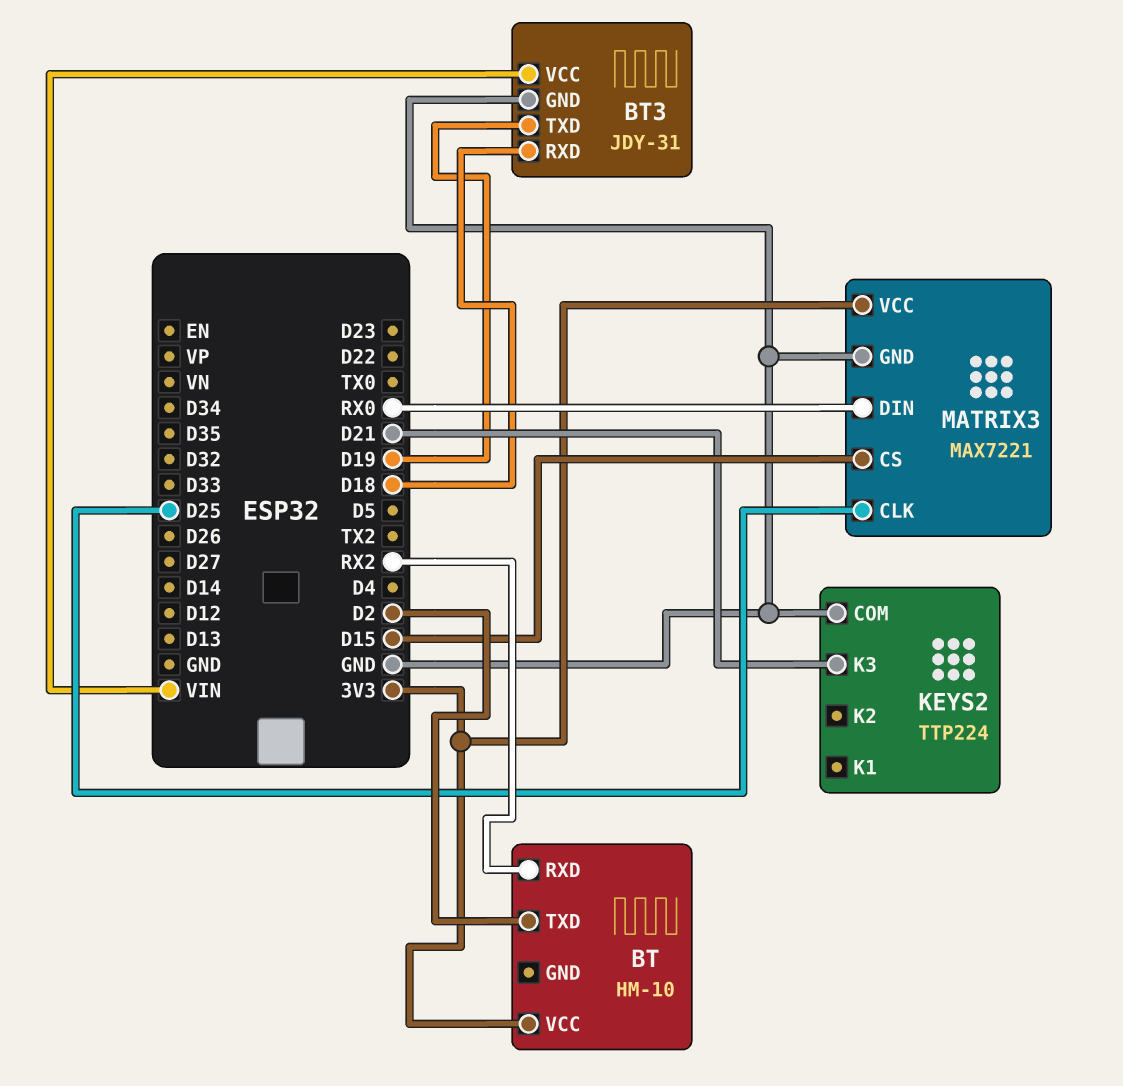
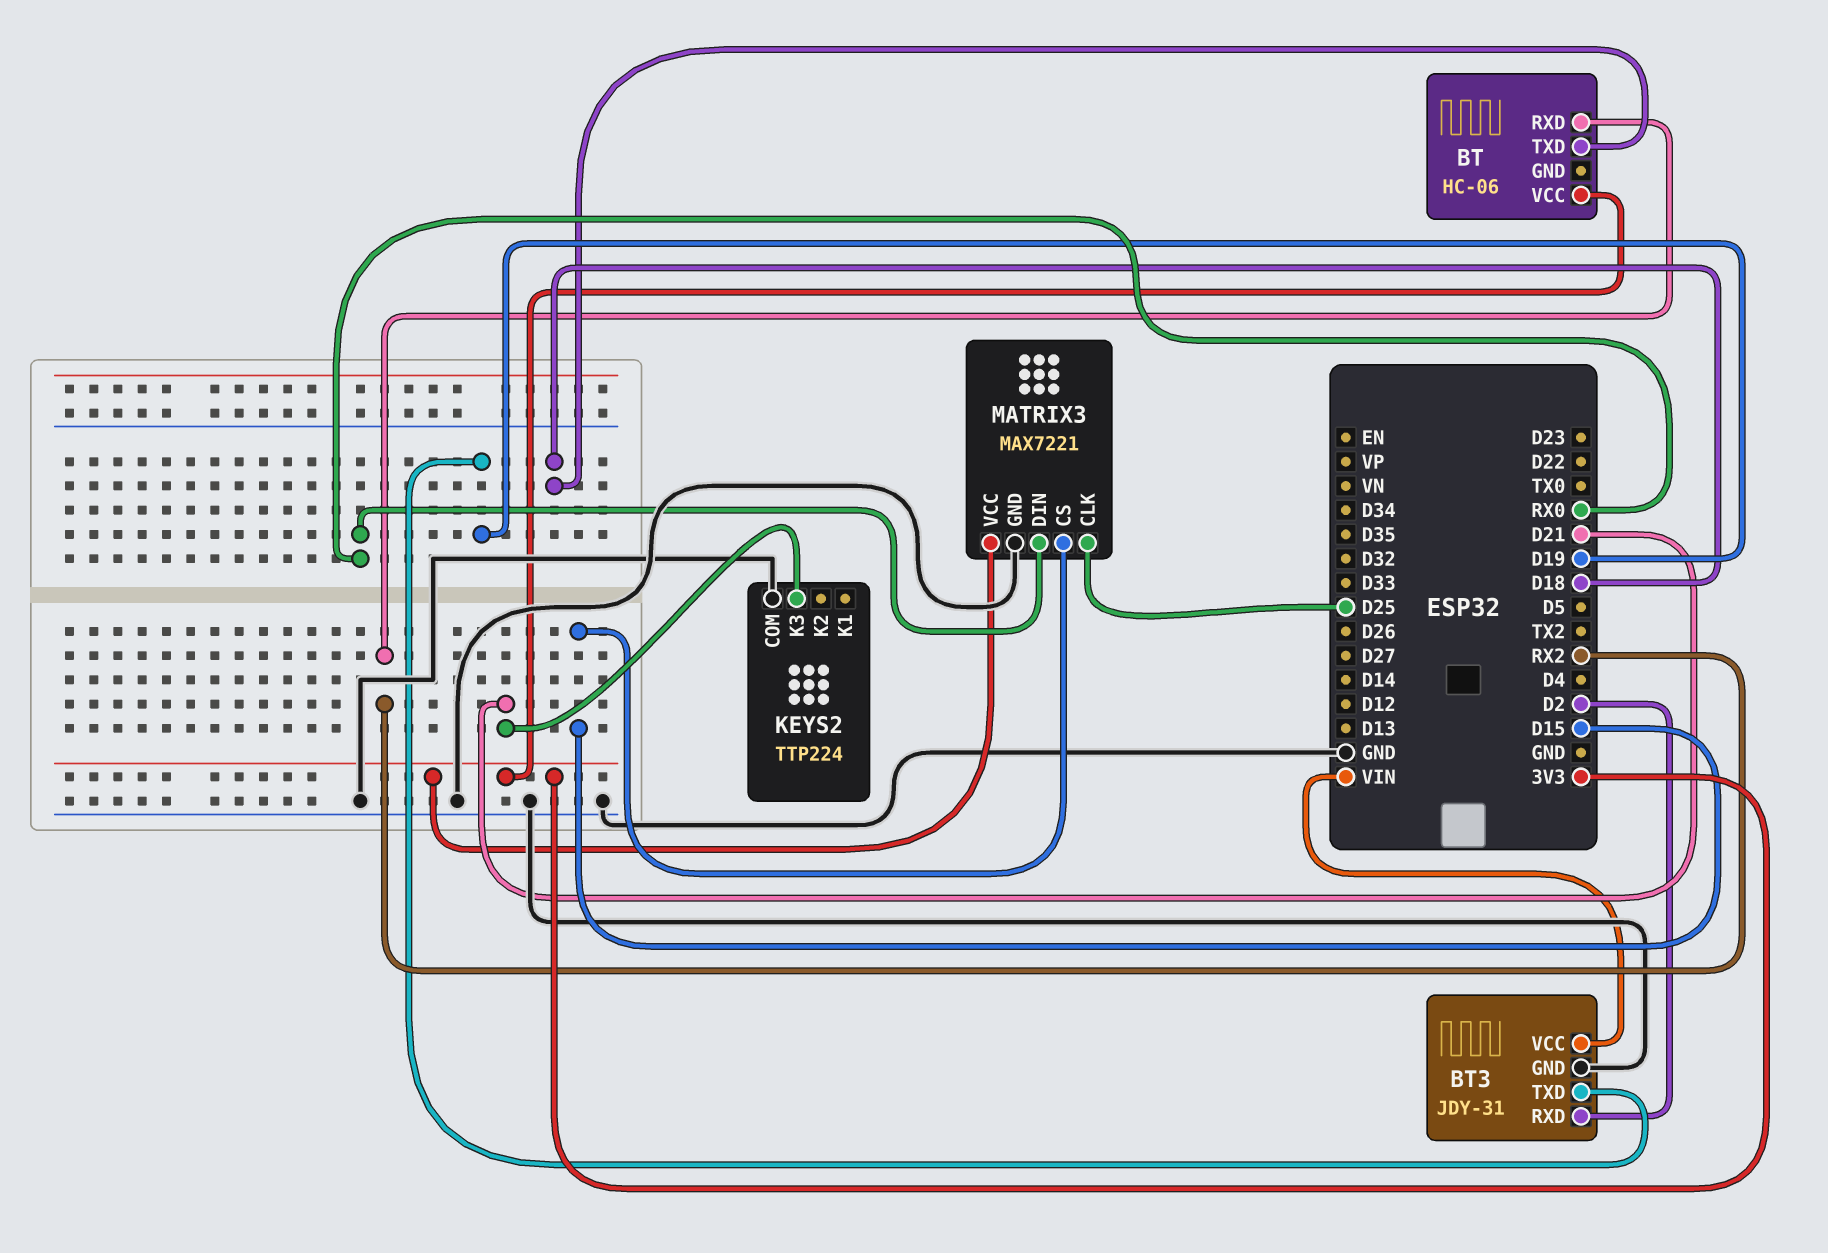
BT: HM-10 -> HC-06
BT pin TXD: D2 -> D18
BT3 pin RXD: D18 -> D2

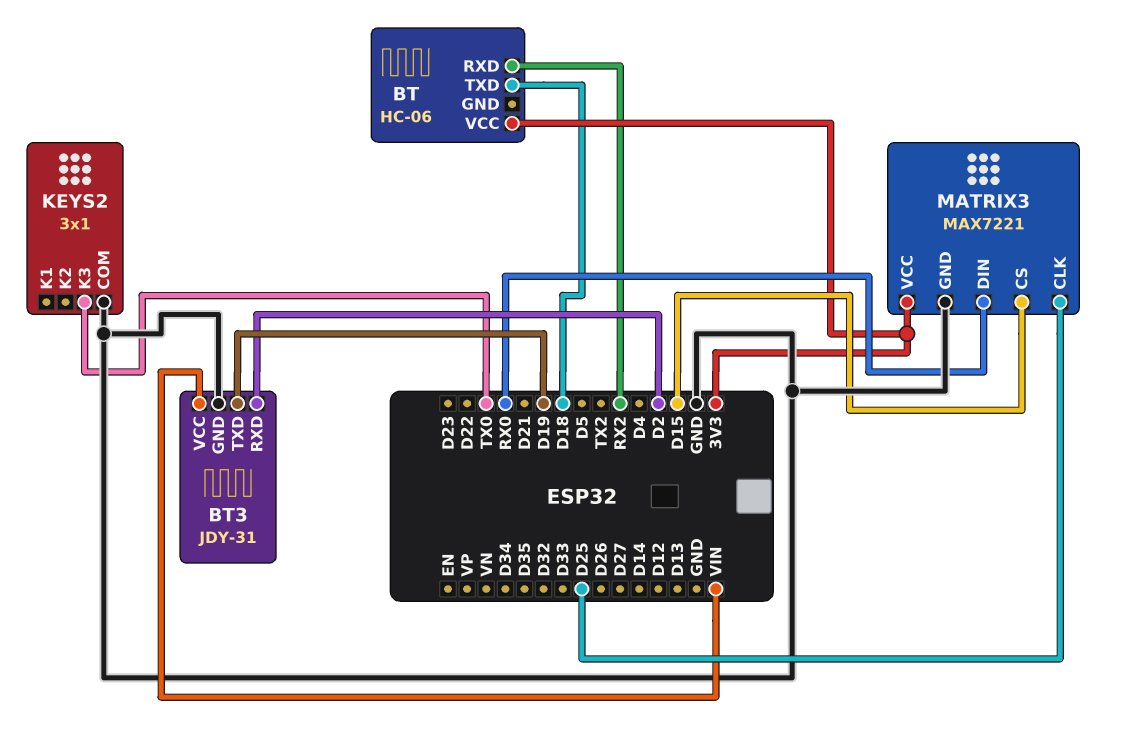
KEYS2: TTP224 -> 3x1
KEYS2 pin K3: D21 -> TX0

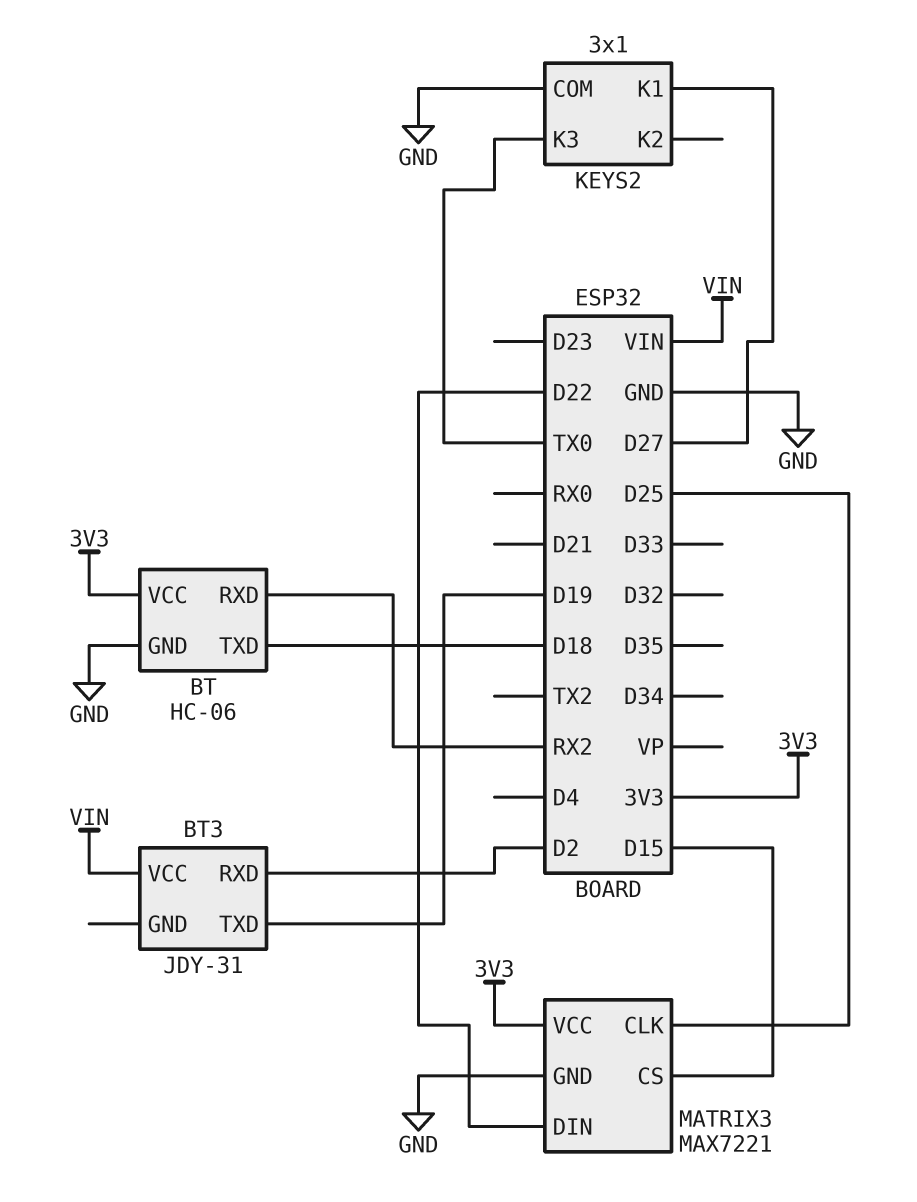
BT pin GND: none -> GND
BT3 pin GND: GND -> none
KEYS2 pin K1: none -> D27
MATRIX3 pin DIN: RX0 -> D22

